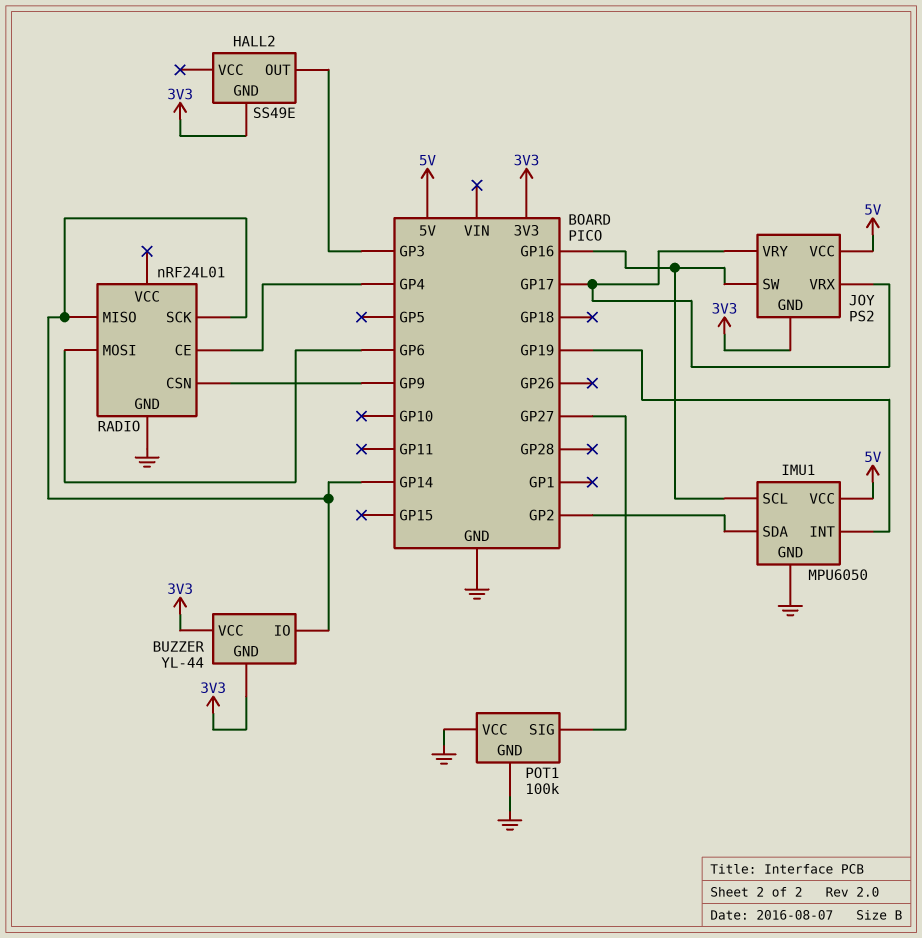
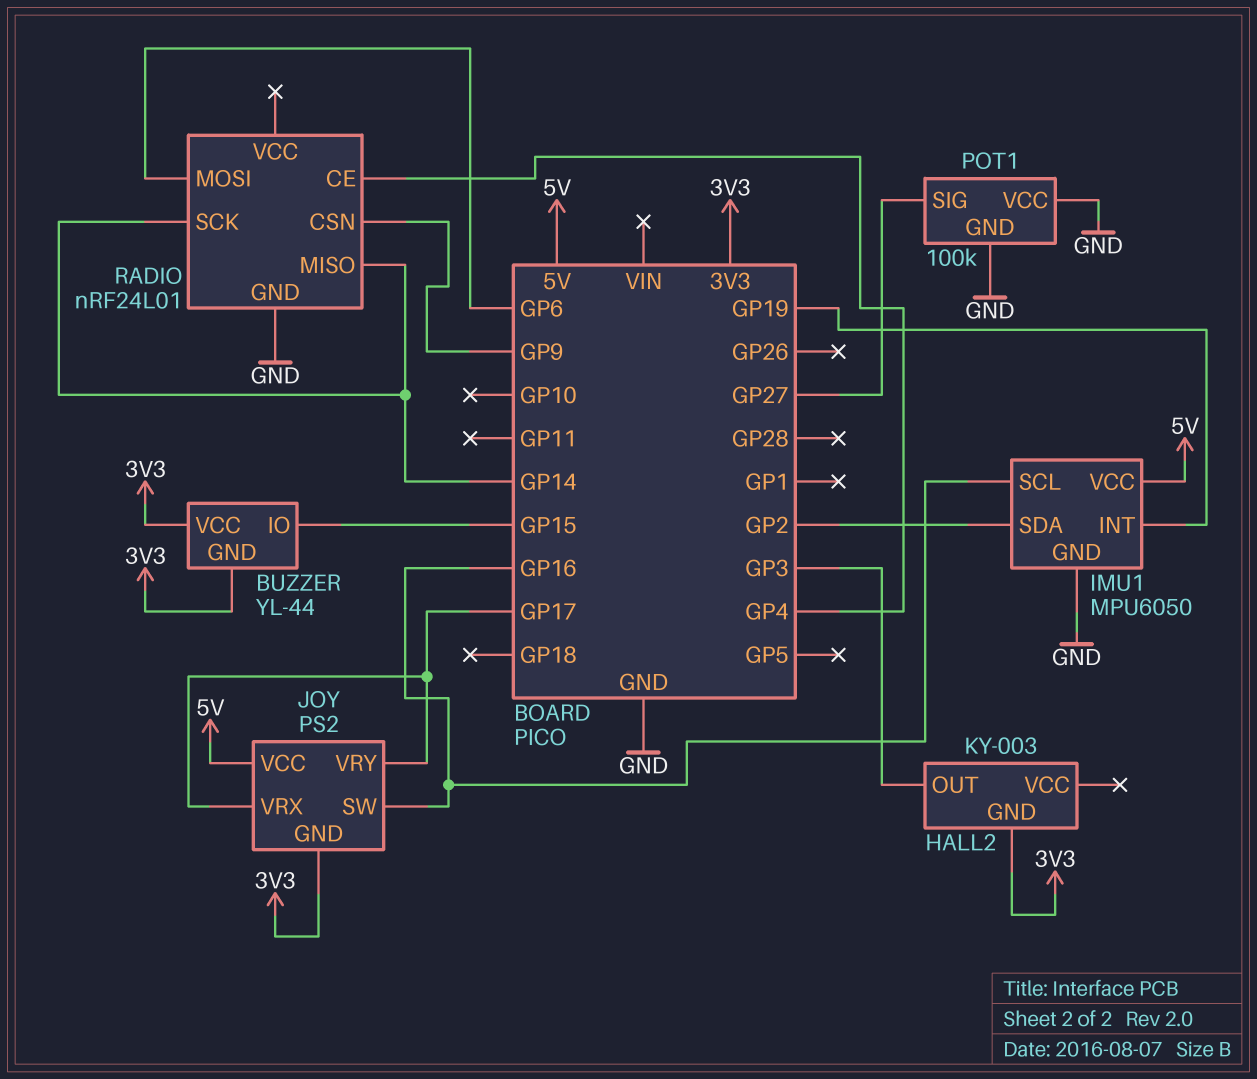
BUZZER pin IO: GP14 -> GP15
HALL2: SS49E -> KY-003

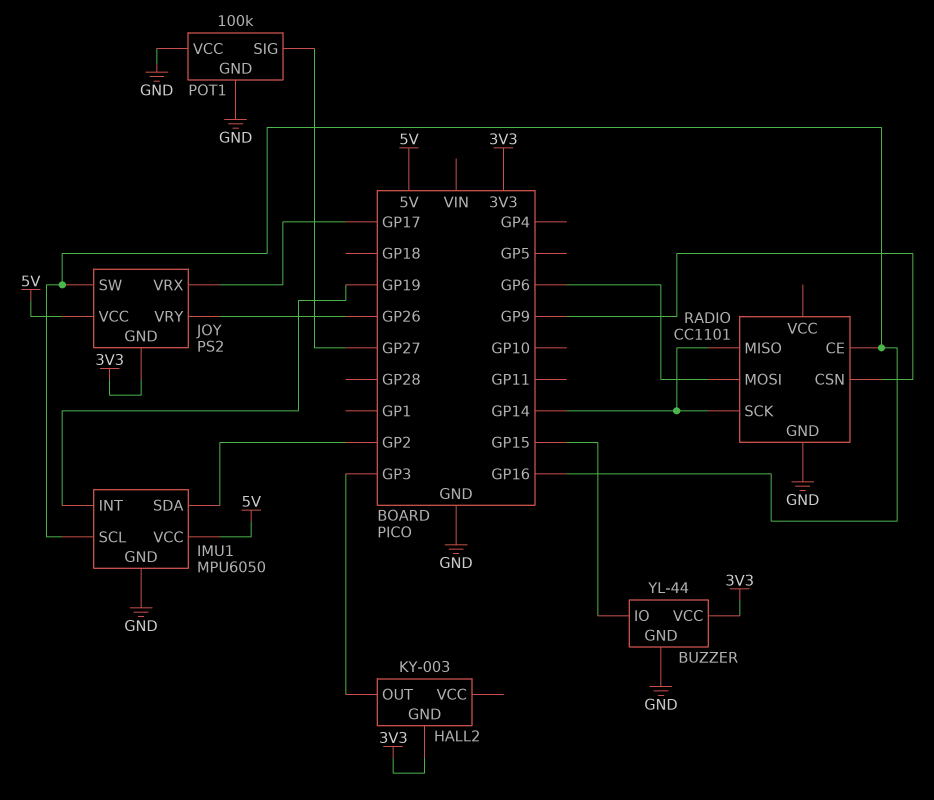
BUZZER pin GND: 3V3 -> GND
JOY pin VRY: GP17 -> GP26
RADIO: nRF24L01 -> CC1101
RADIO pin CE: GP4 -> GP16

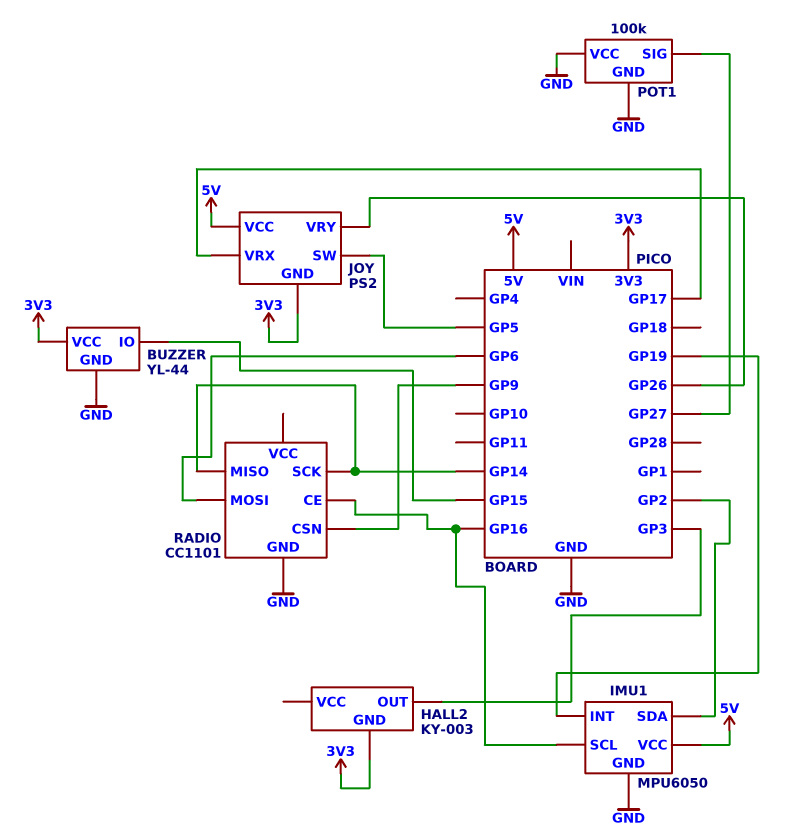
JOY pin SW: GP16 -> GP5

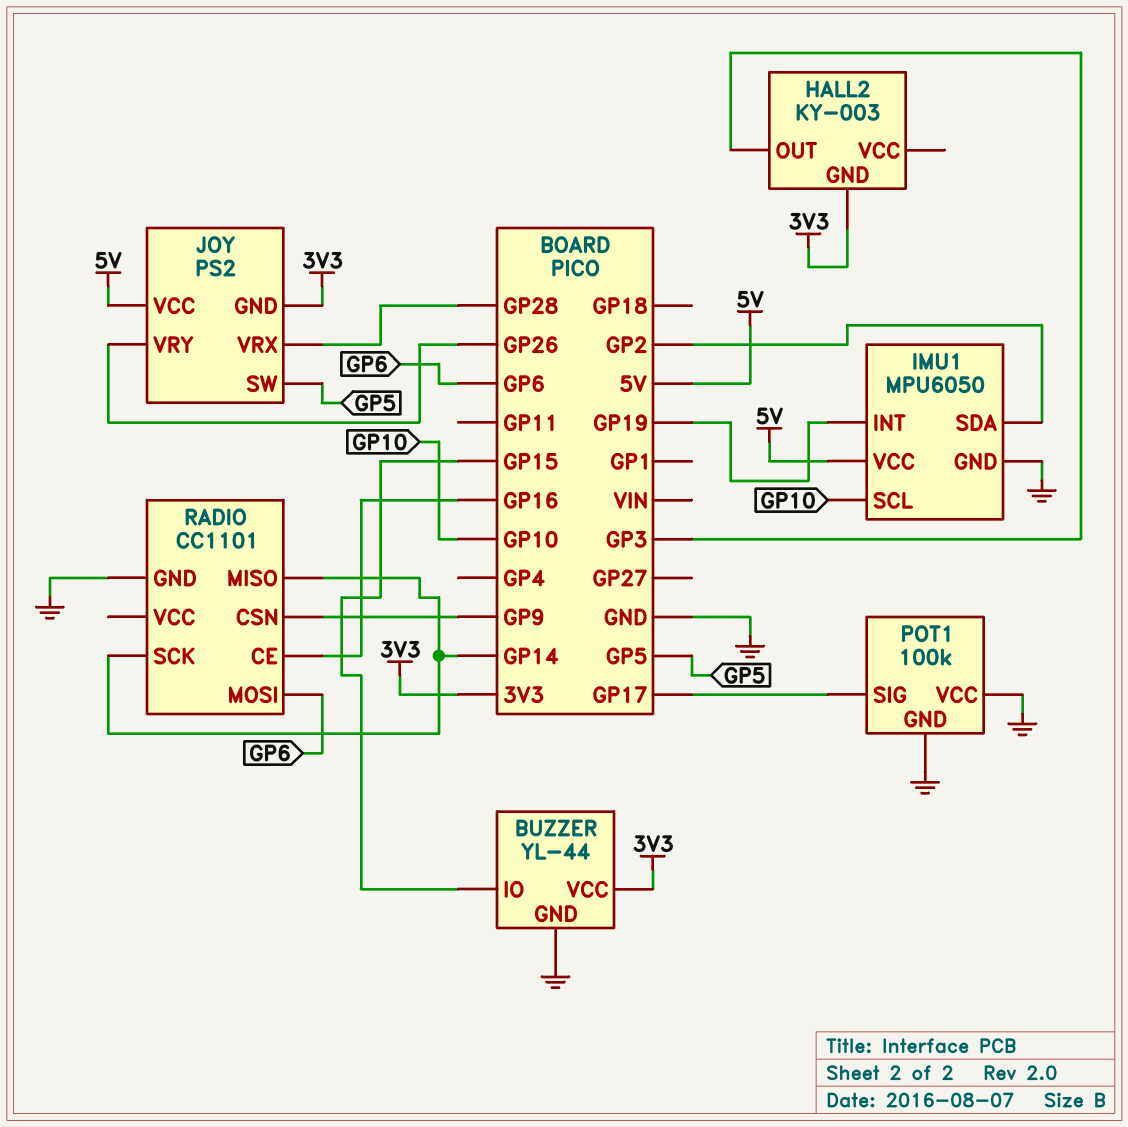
IMU1 pin SCL: GP16 -> GP10
JOY pin VRX: GP17 -> GP28
POT1 pin SIG: GP27 -> GP17

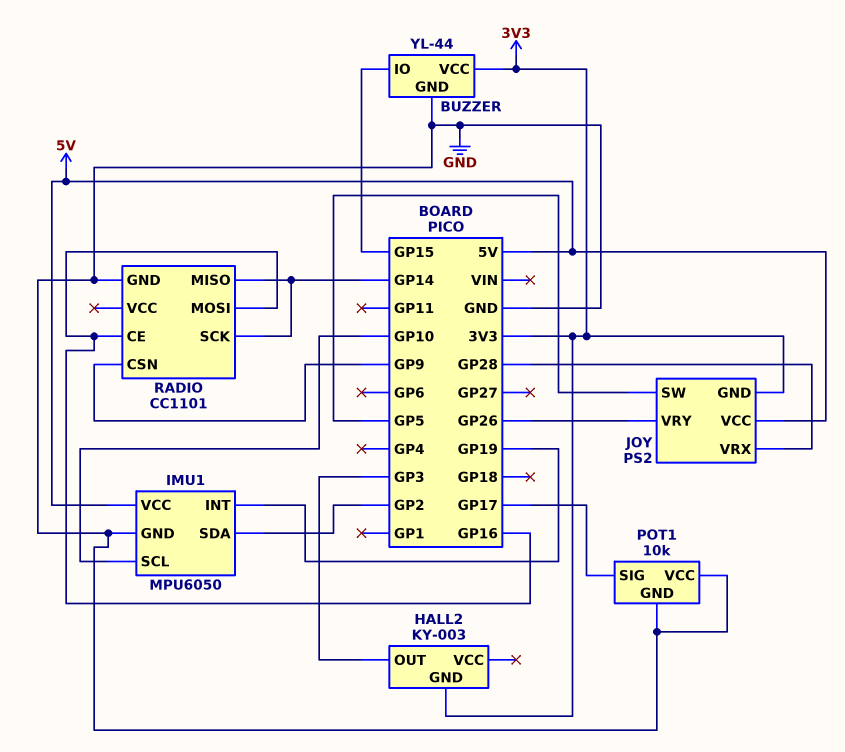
POT1: 100k -> 10k
RADIO pin MOSI: GP6 -> GP16

